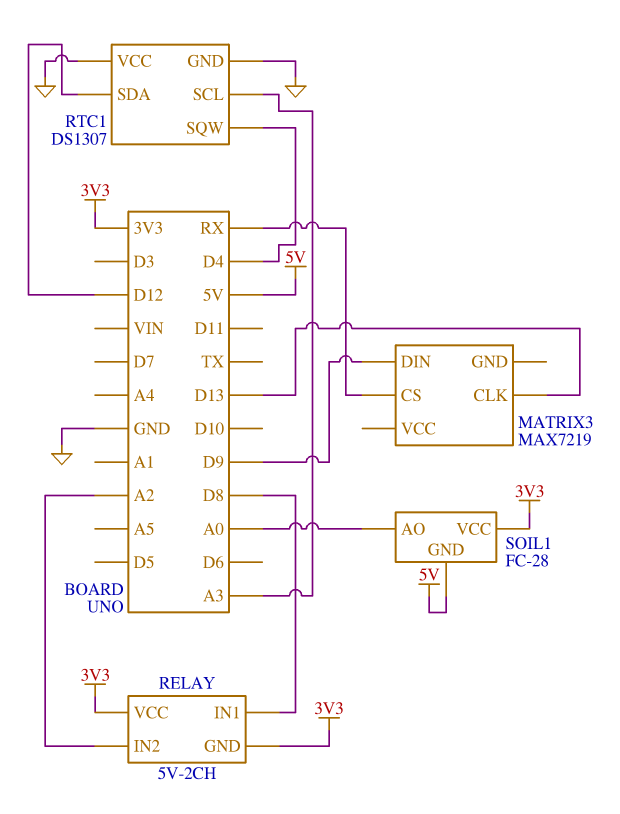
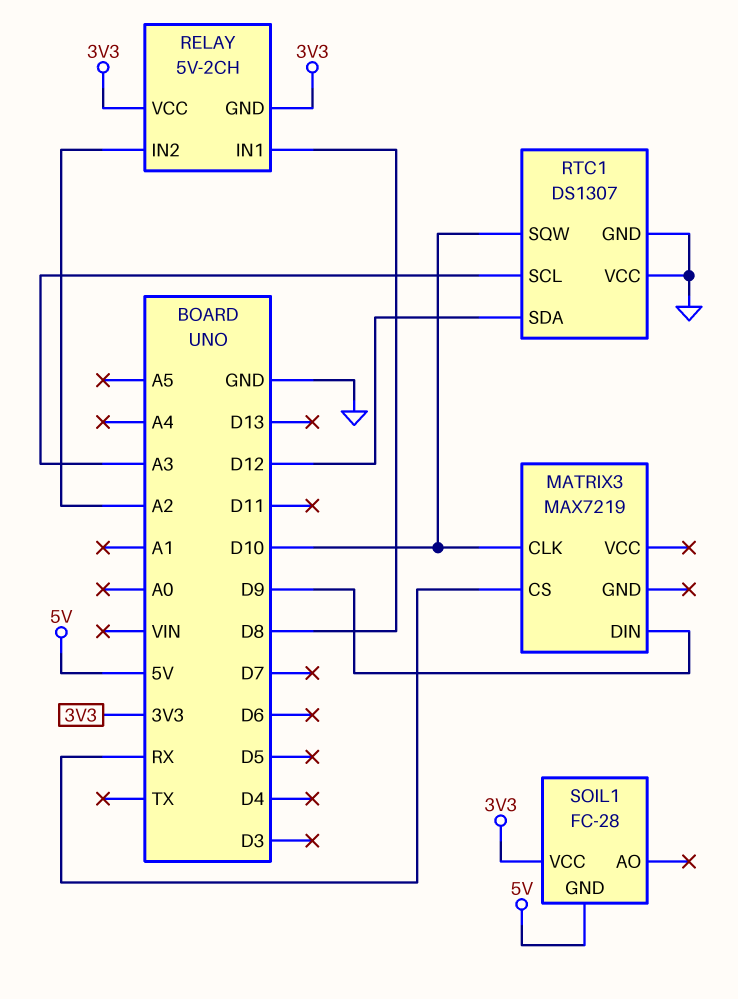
MATRIX3 pin CLK: D13 -> D10
RTC1 pin SQW: D4 -> D10
SOIL1 pin AO: A0 -> none

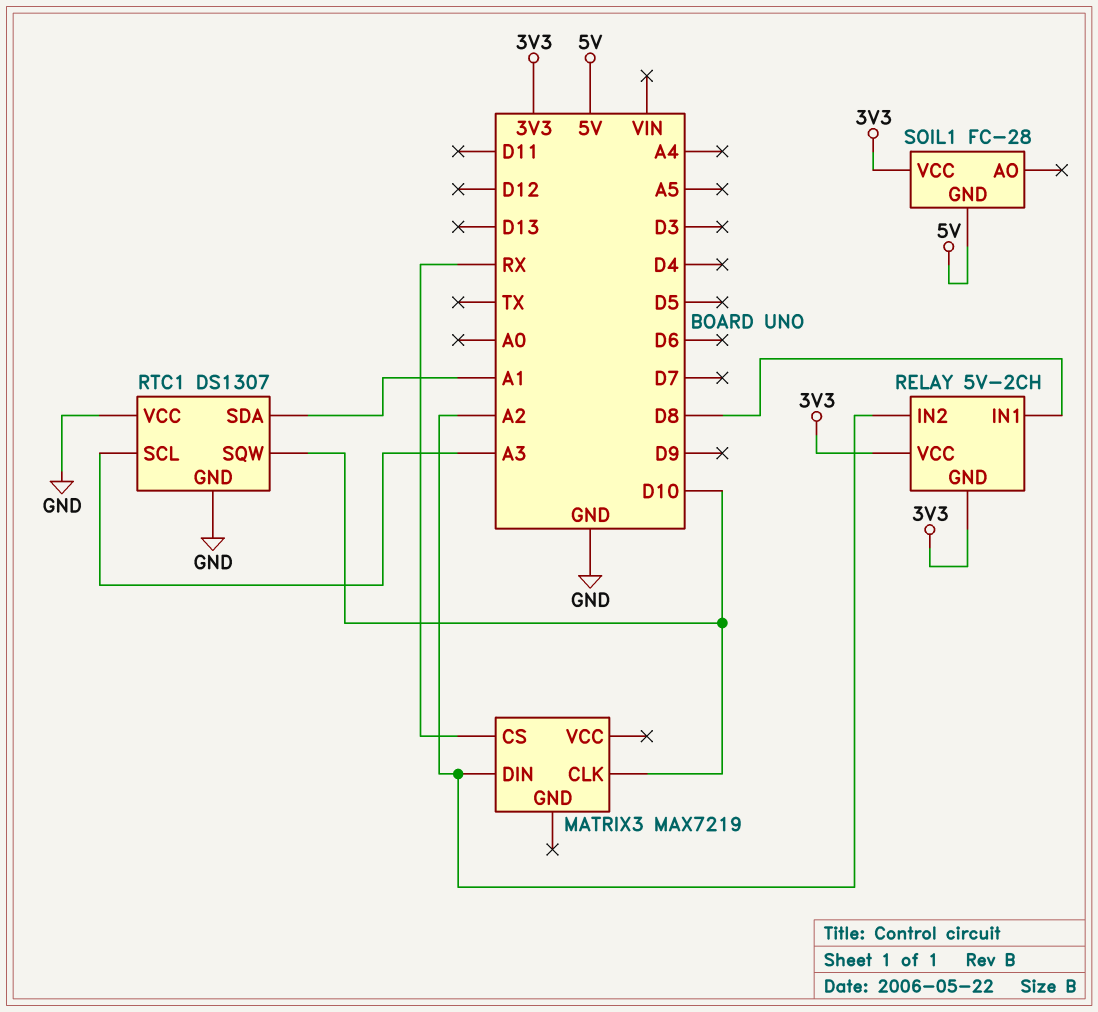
MATRIX3 pin DIN: D9 -> A2
RTC1 pin SDA: D12 -> A1

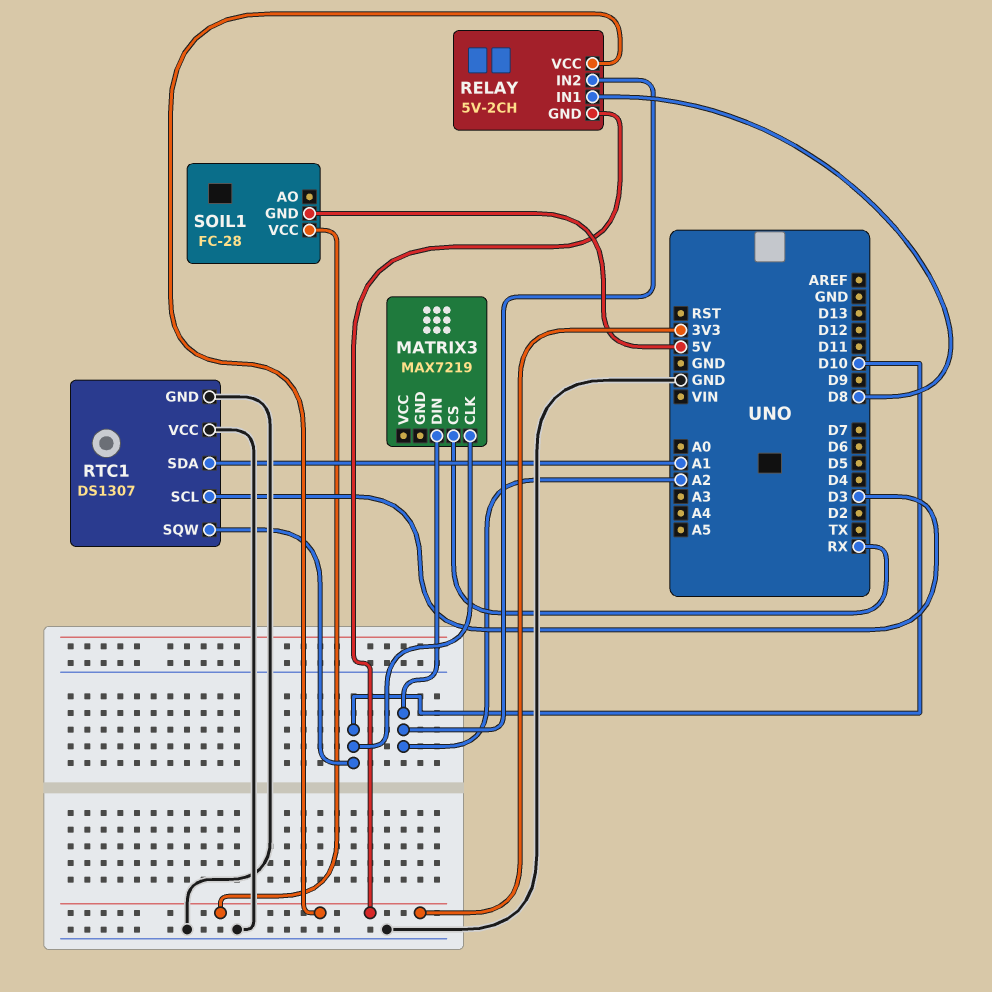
RTC1 pin SCL: A3 -> D3

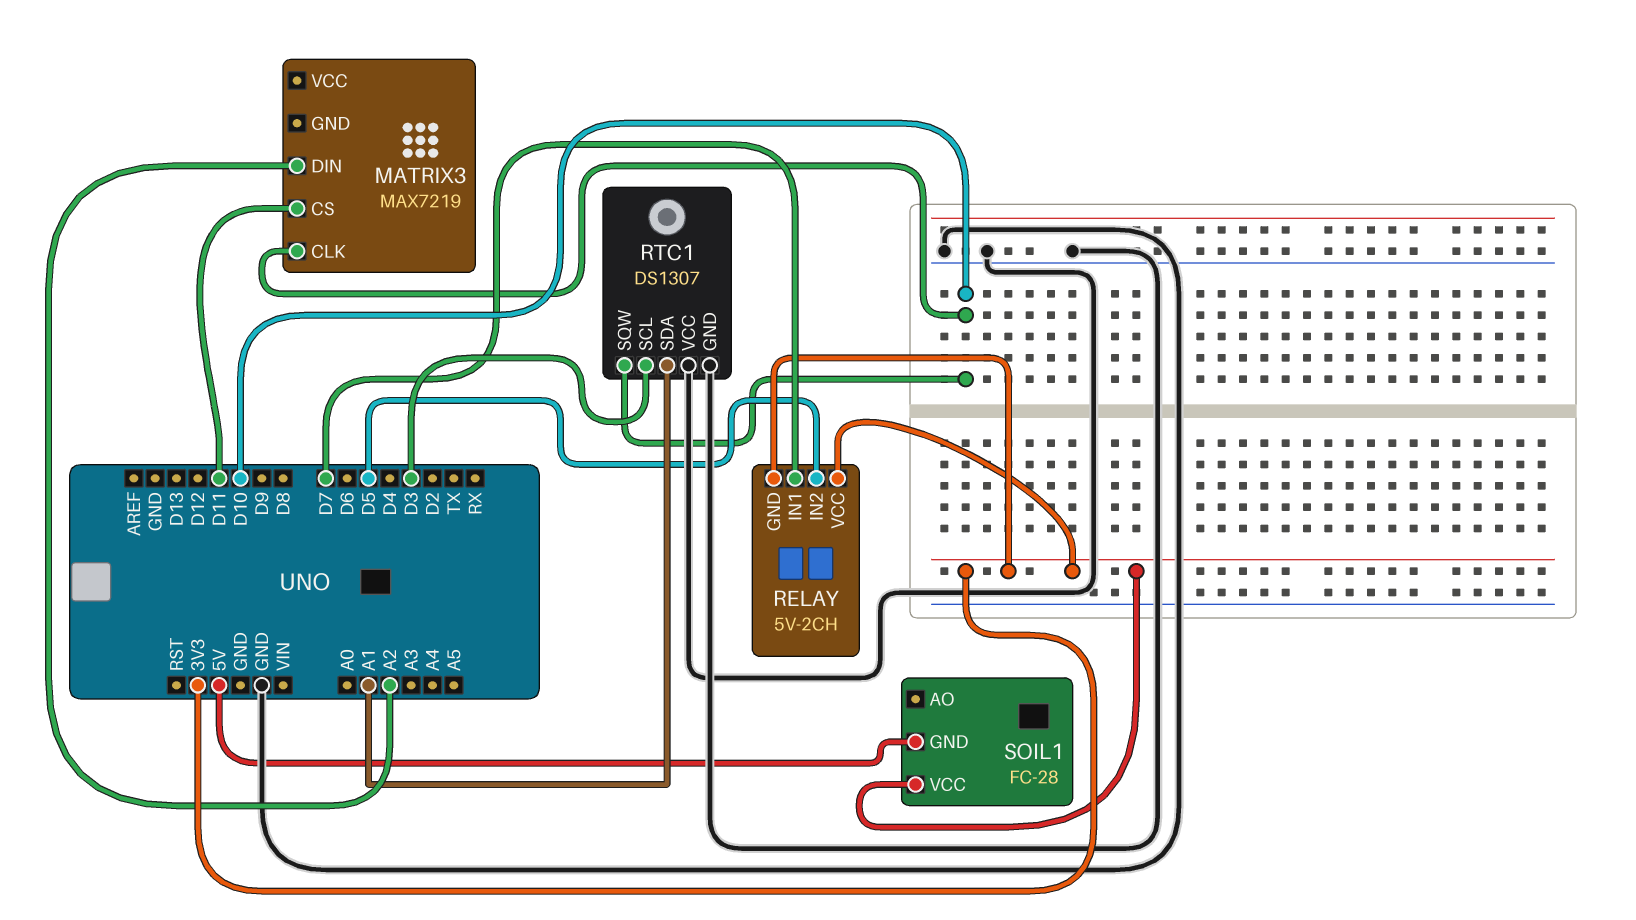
MATRIX3 pin CS: RX -> D11
RELAY pin IN1: D8 -> D7
RELAY pin IN2: A2 -> D5

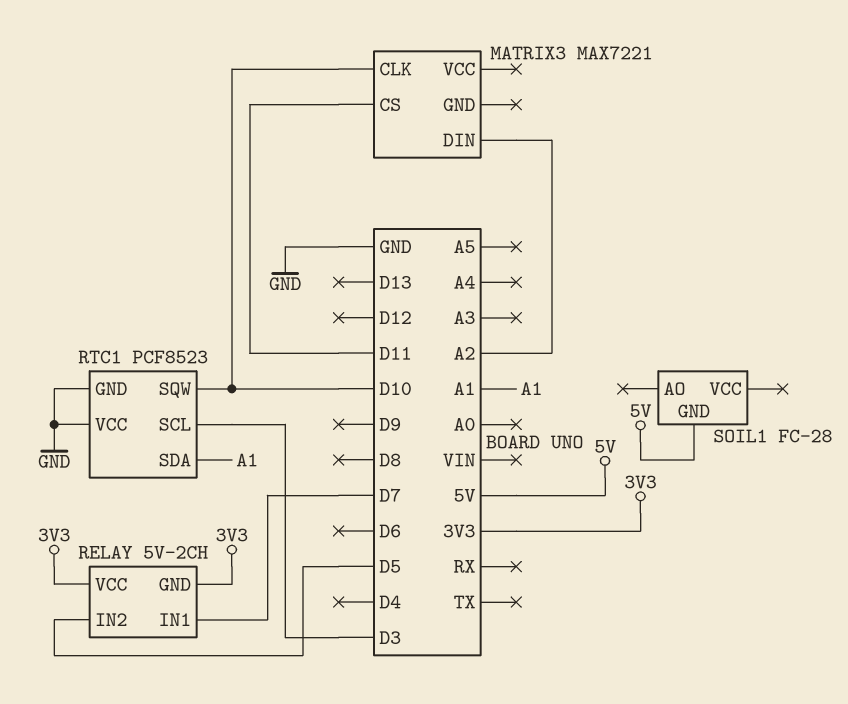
MATRIX3: MAX7219 -> MAX7221
RTC1: DS1307 -> PCF8523
SOIL1 pin VCC: 3V3 -> none

